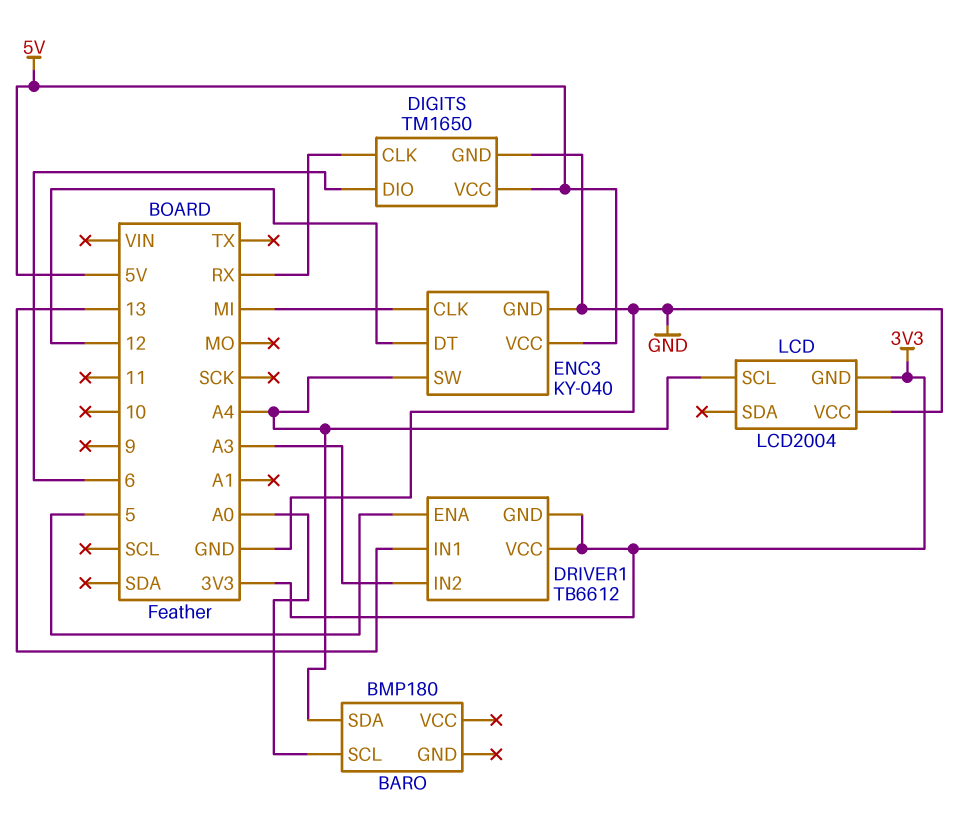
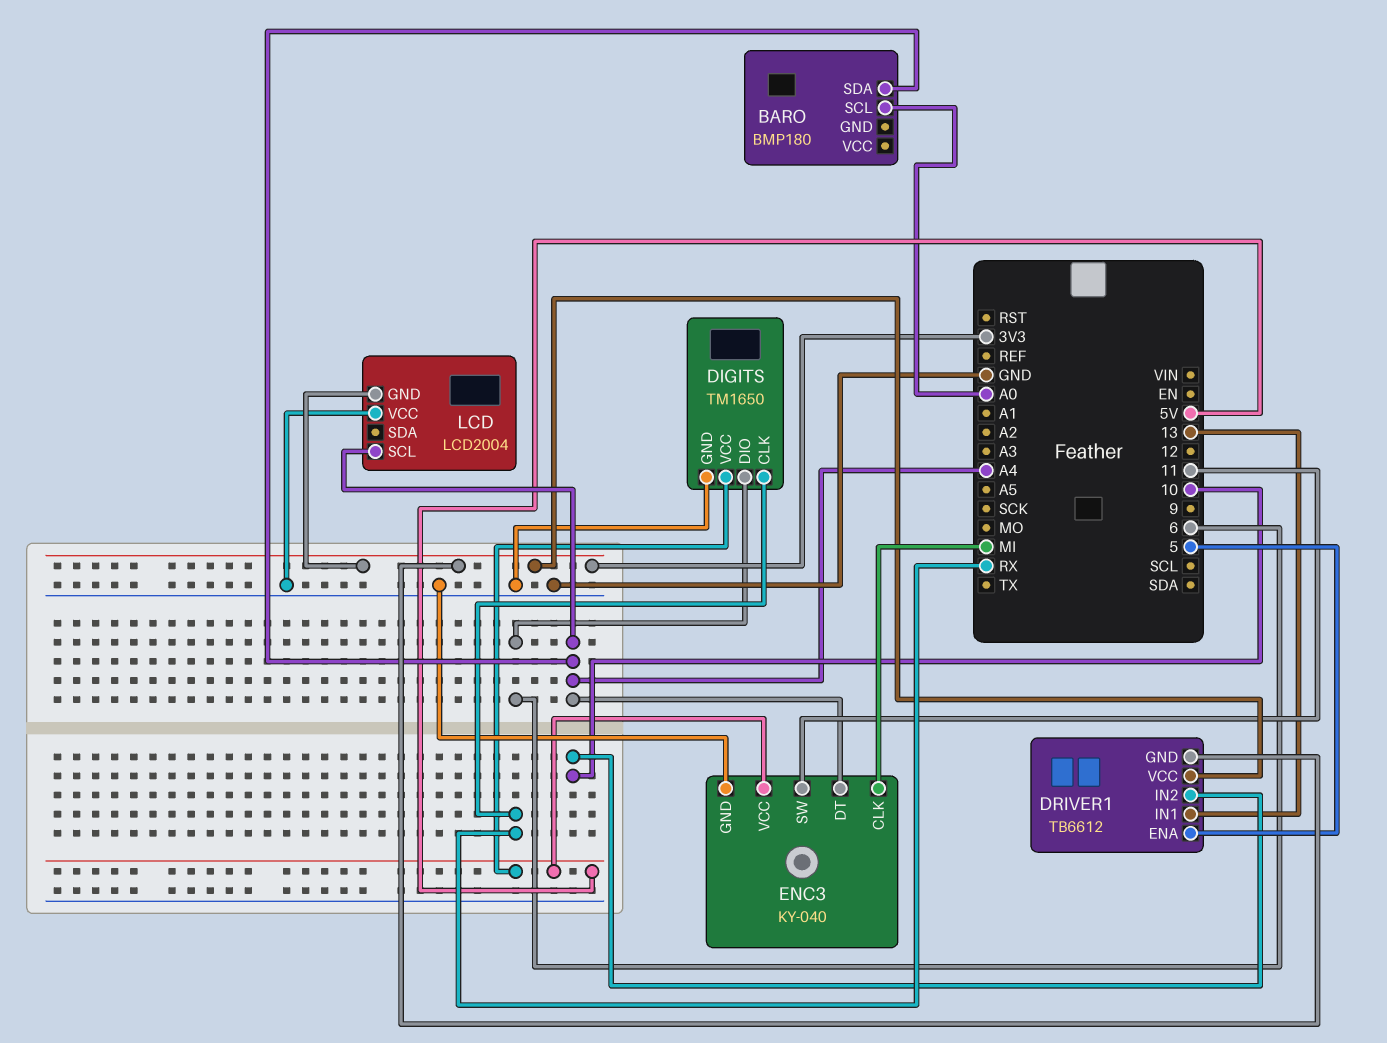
DRIVER1 pin IN2: A3 -> 10
ENC3 pin DT: 12 -> A4
ENC3 pin SW: A4 -> 11

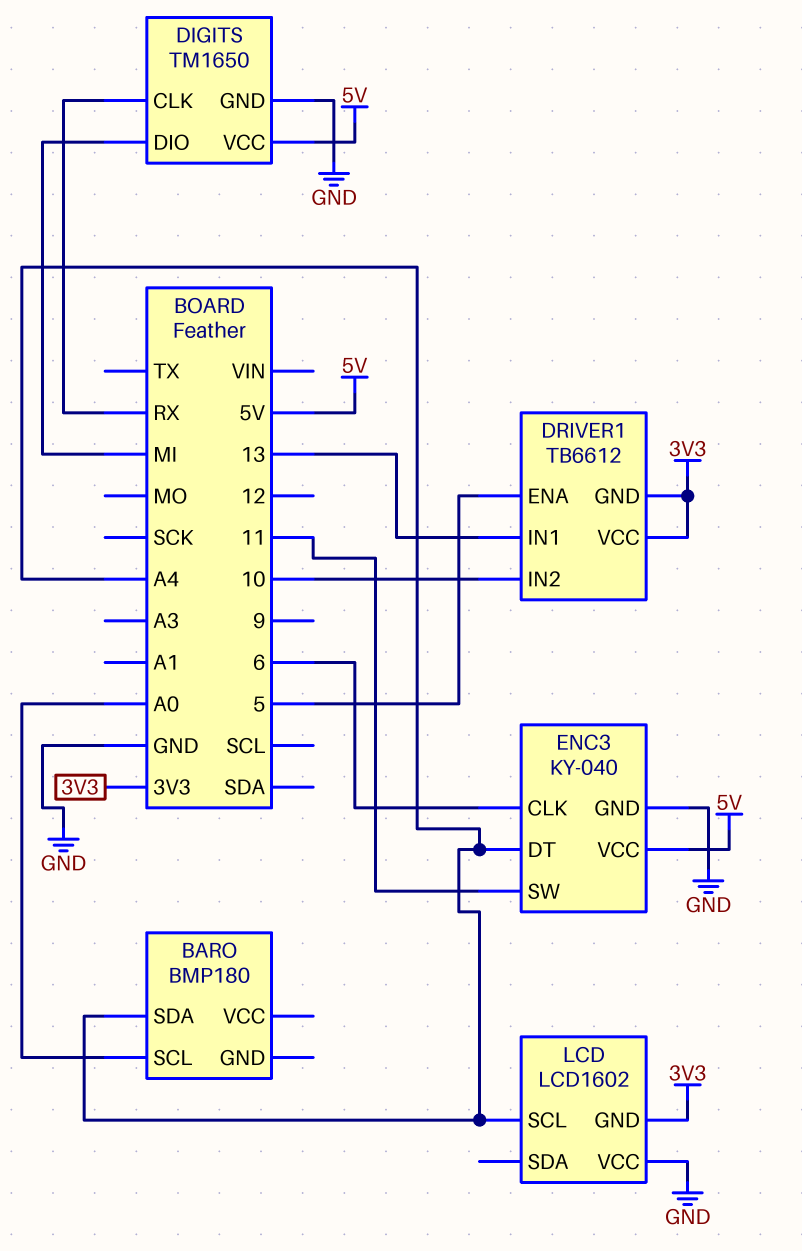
DIGITS pin DIO: 6 -> MI
ENC3 pin CLK: MI -> 6
LCD: LCD2004 -> LCD1602

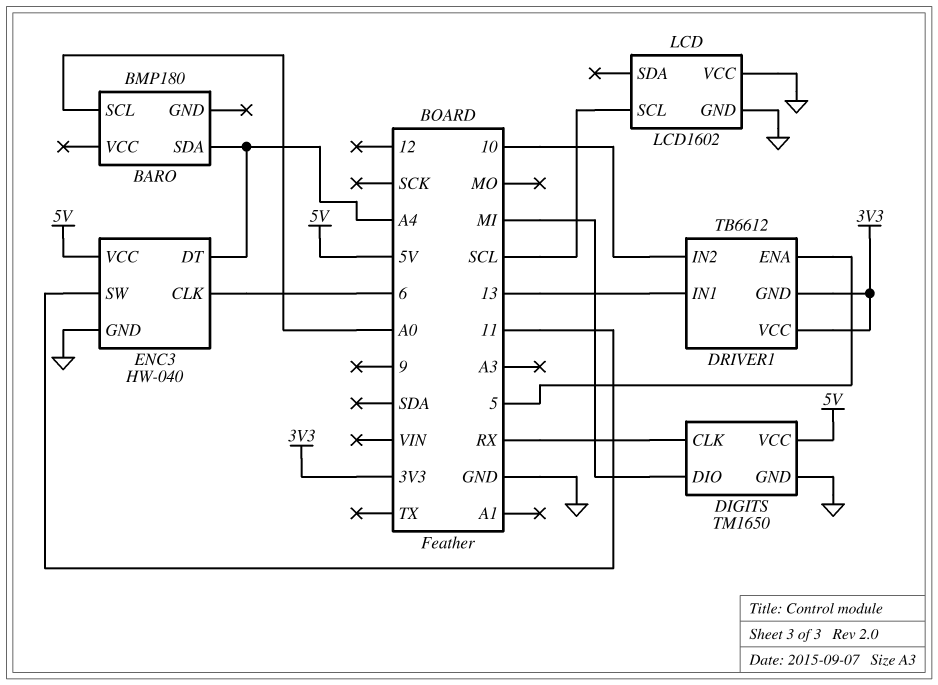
ENC3: KY-040 -> HW-040
LCD pin GND: 3V3 -> GND
LCD pin SCL: A4 -> SCL

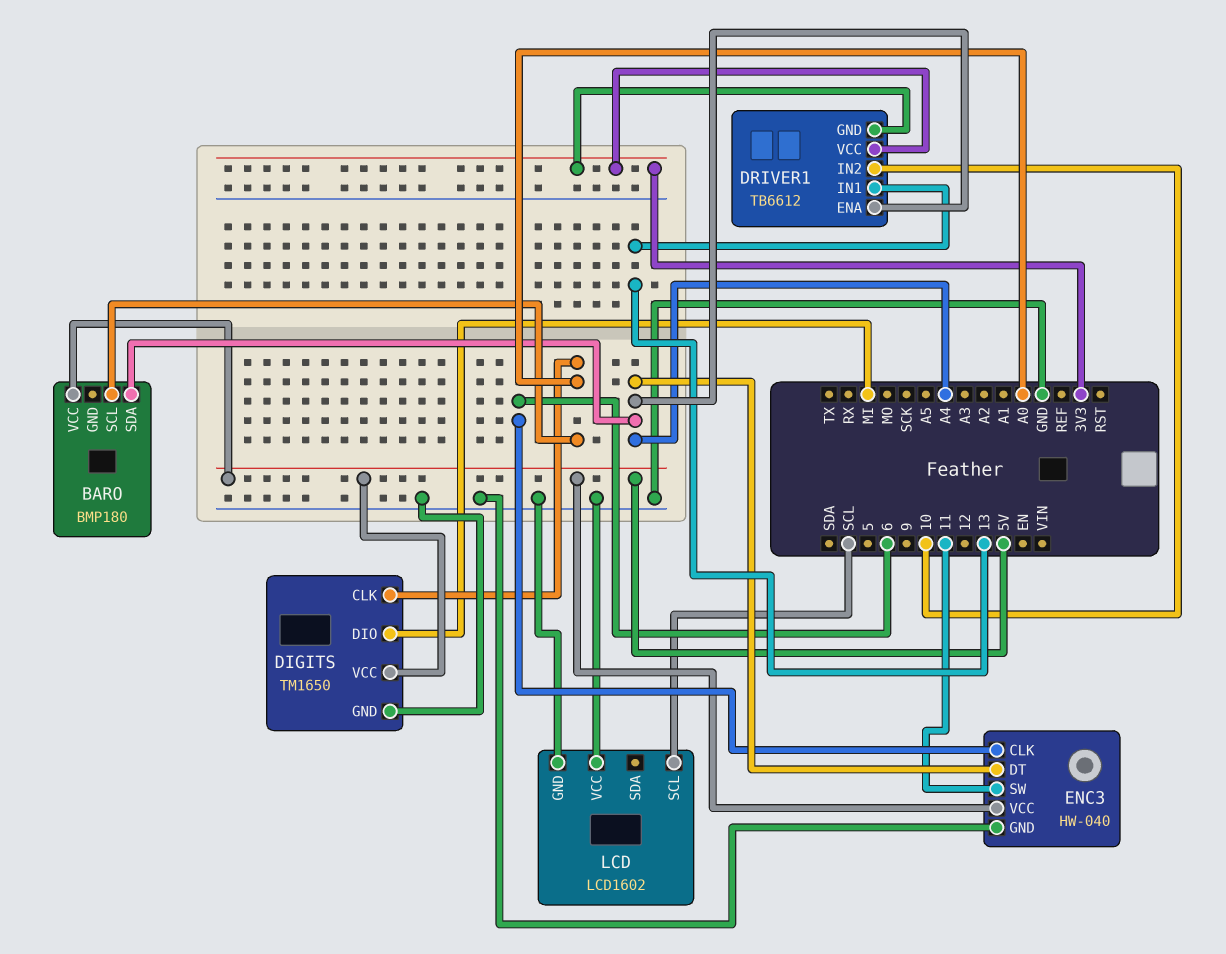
BARO pin VCC: none -> 5V
DIGITS pin CLK: RX -> A0
DRIVER1 pin ENA: 5 -> A4

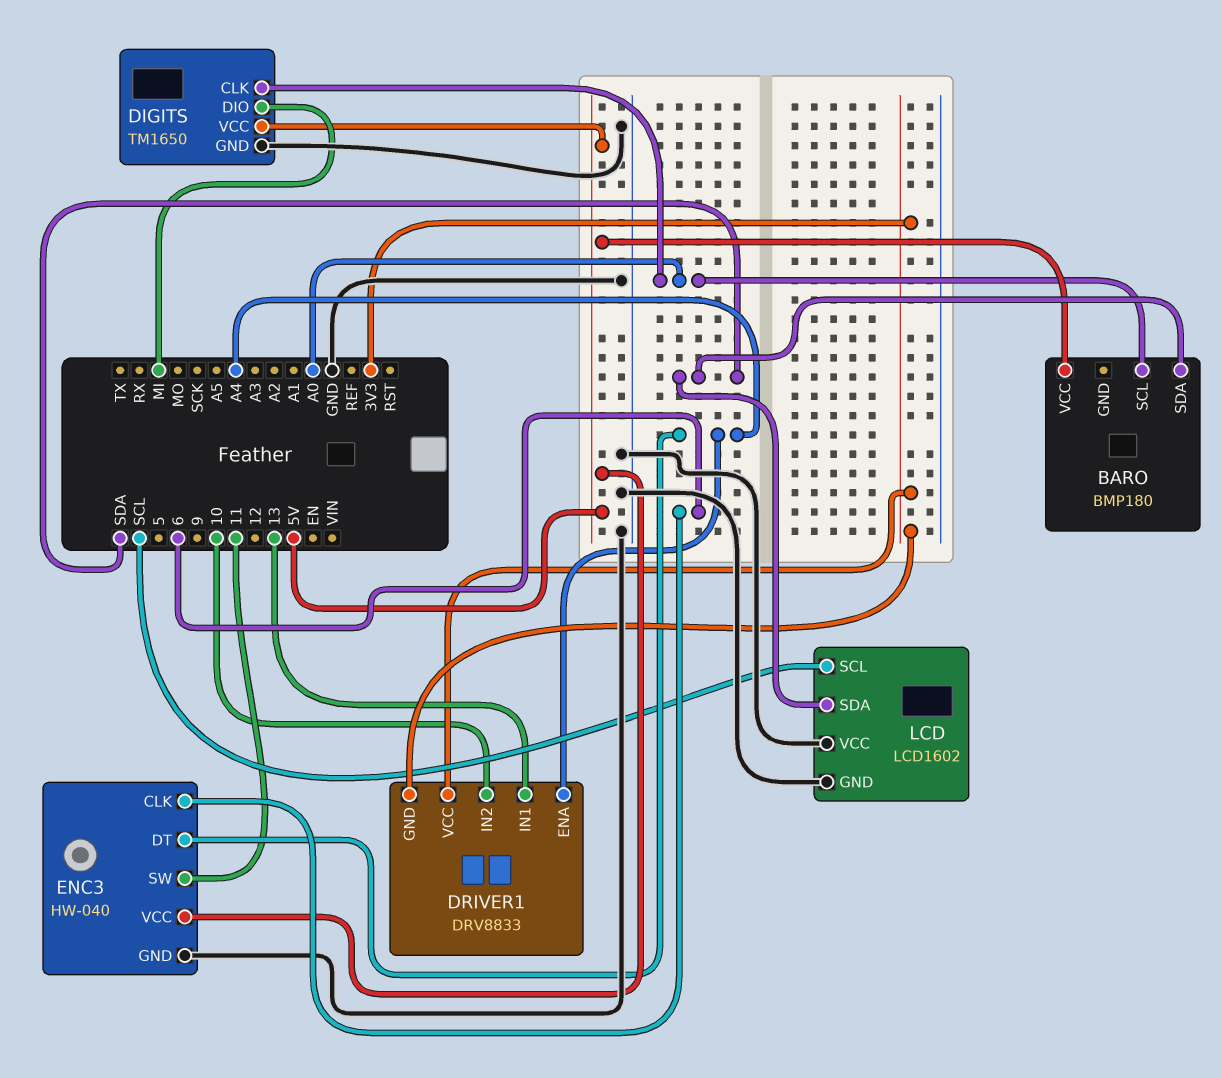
BARO pin SDA: A4 -> SDA
DRIVER1: TB6612 -> DRV8833
LCD pin SDA: none -> SDA

